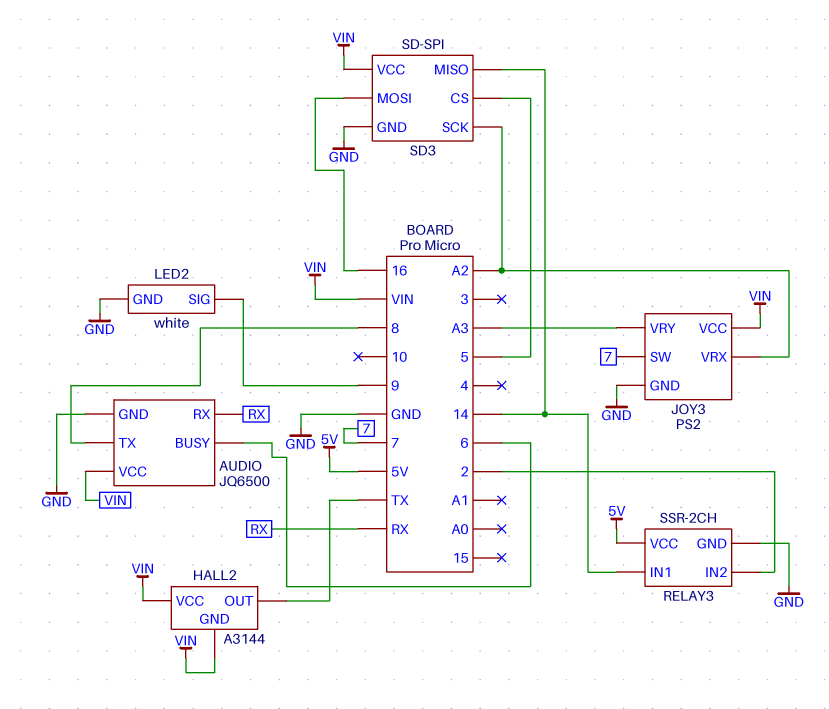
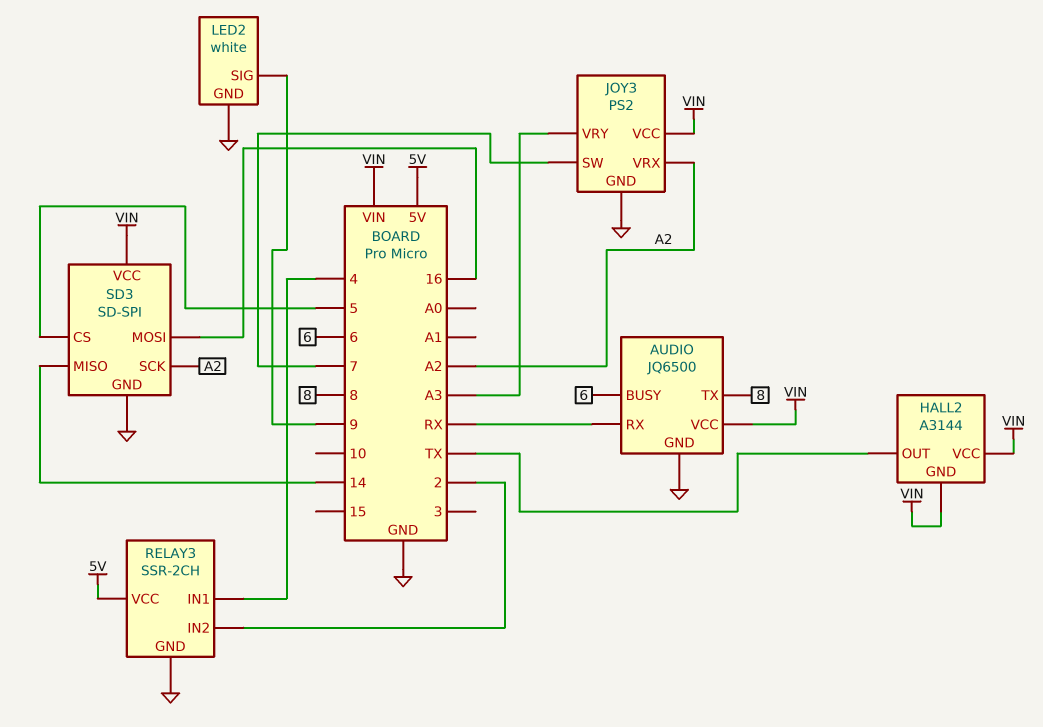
RELAY3 pin IN1: 14 -> 4

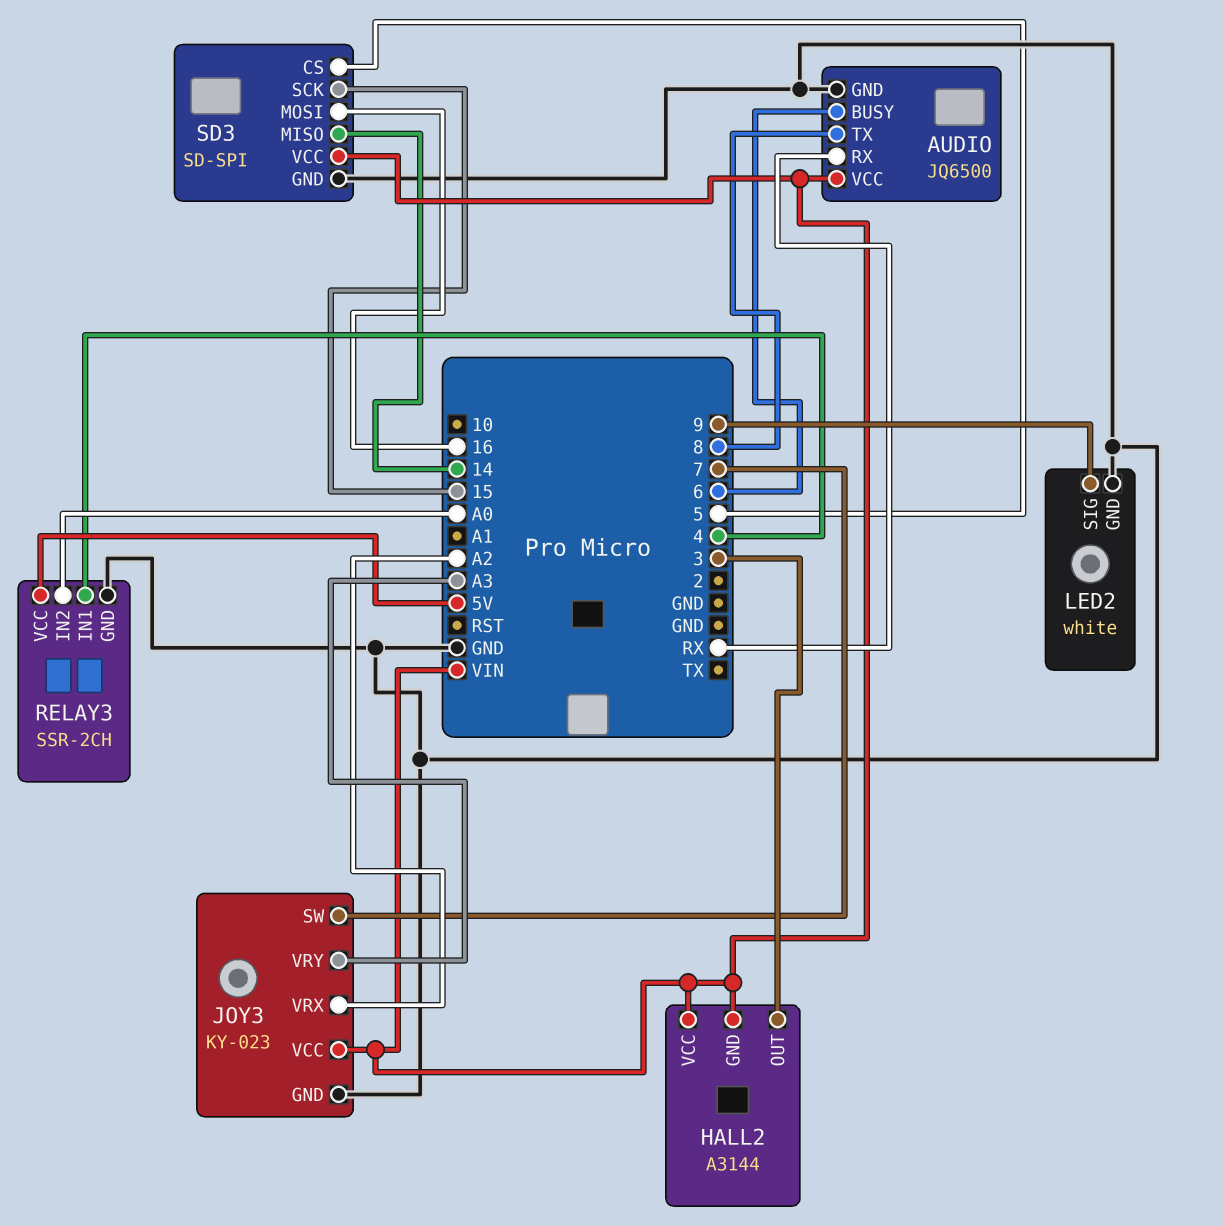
HALL2 pin OUT: TX -> 3
JOY3: PS2 -> KY-023
RELAY3 pin IN2: 2 -> A0
SD3 pin SCK: A2 -> 15

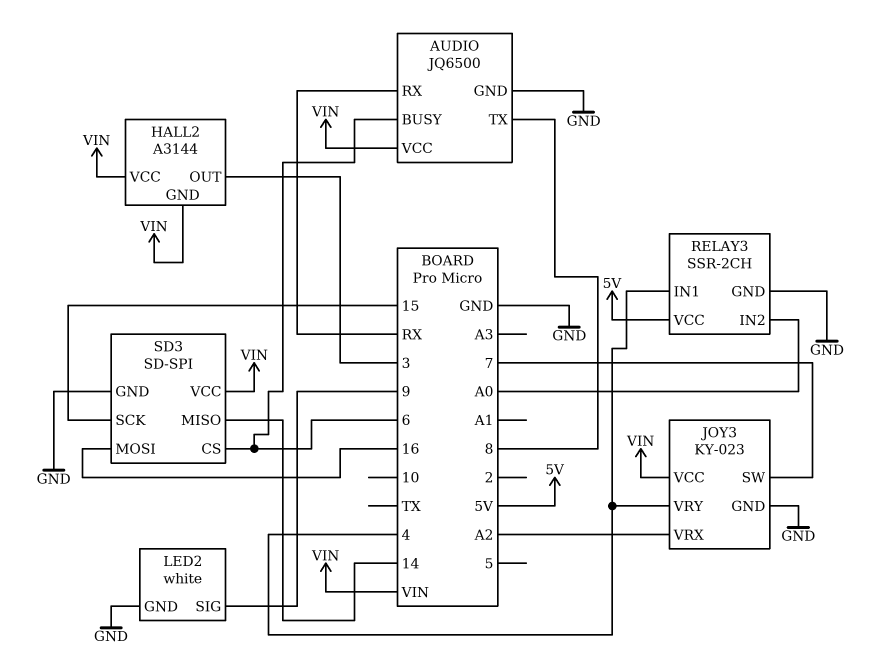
JOY3 pin VRY: A3 -> 4
SD3 pin CS: 5 -> 6

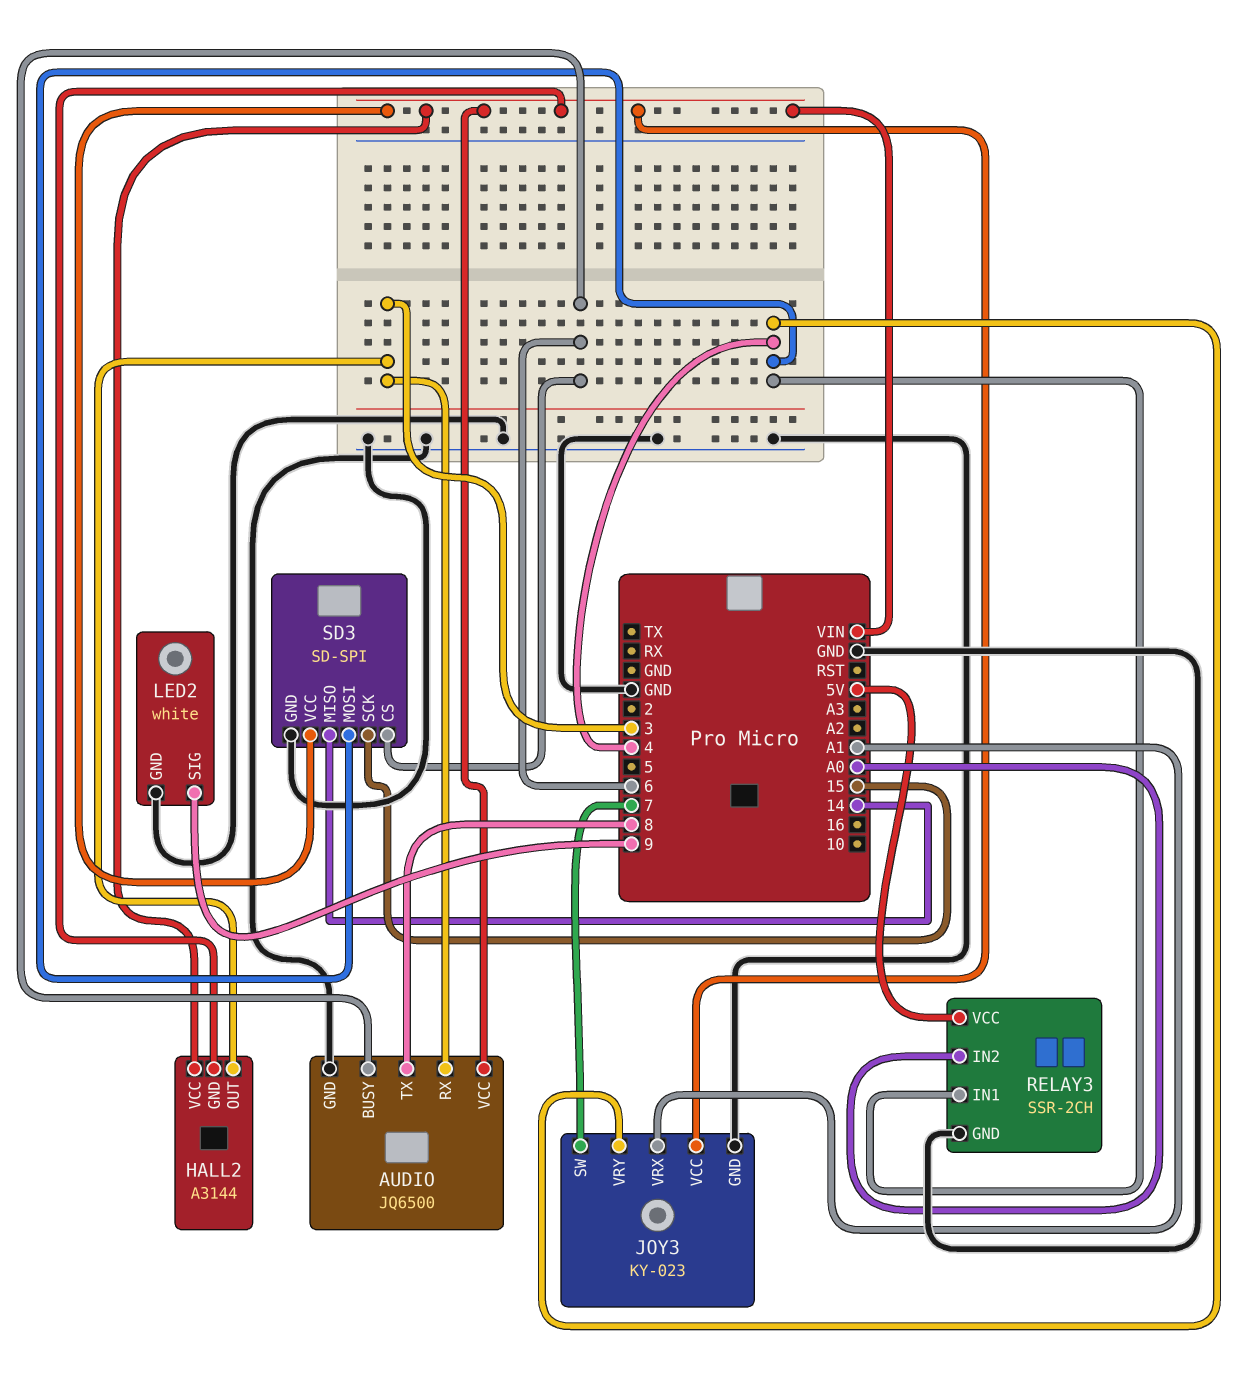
AUDIO pin RX: RX -> 3
JOY3 pin VRX: A2 -> A1
SD3 pin MOSI: 16 -> 4

